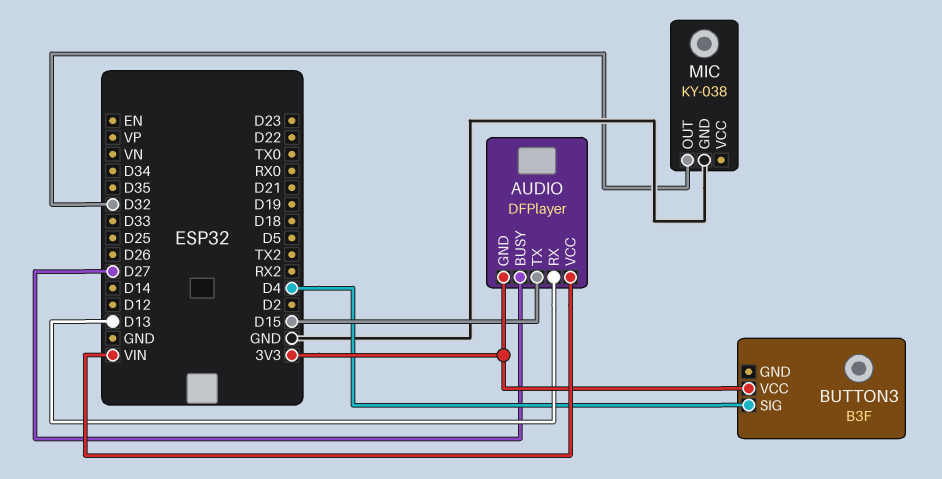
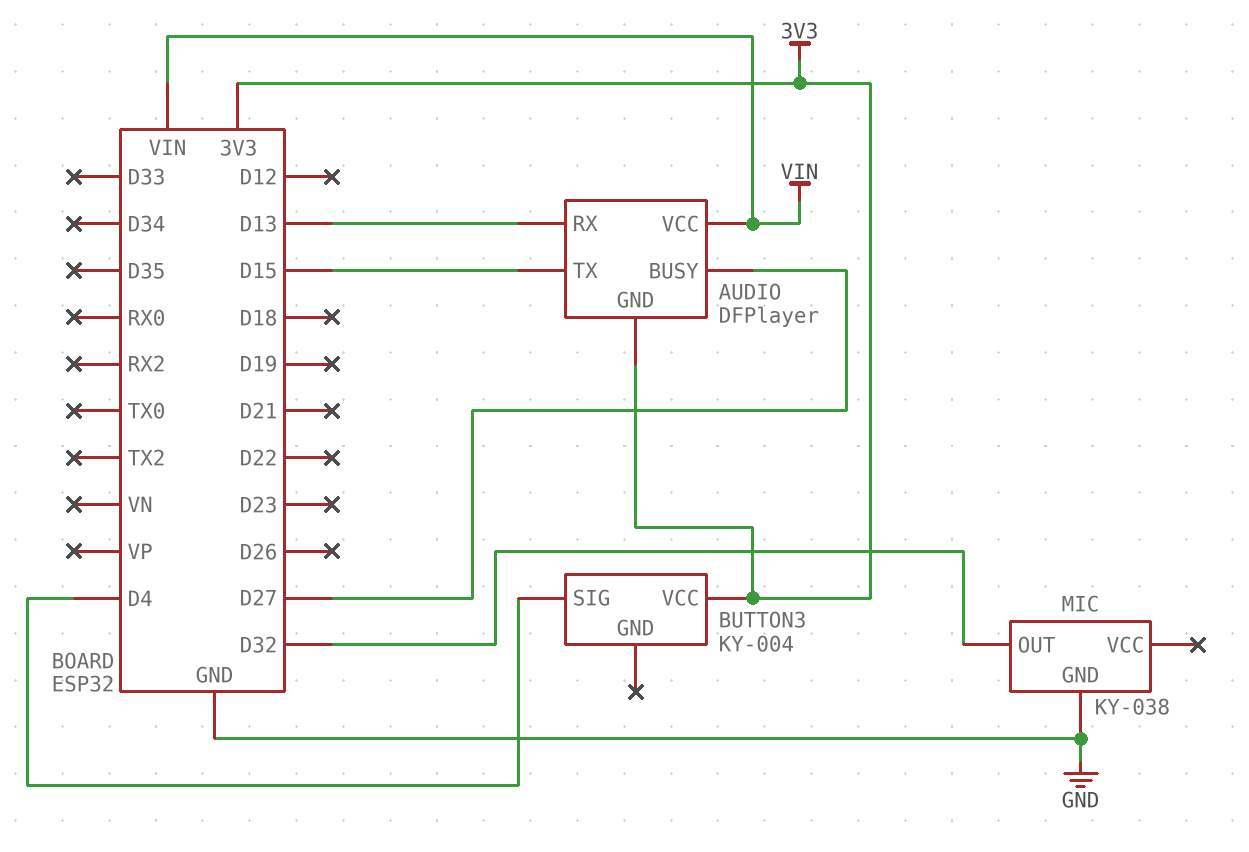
BUTTON3: B3F -> KY-004

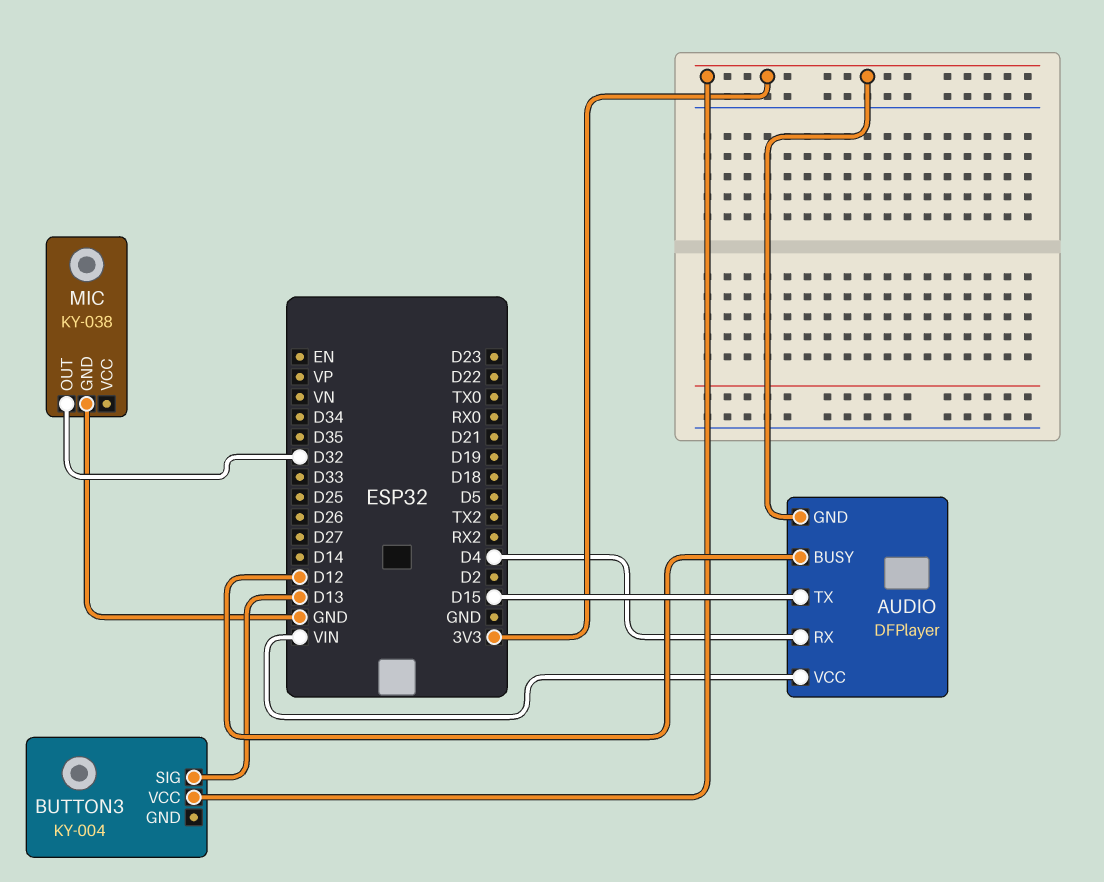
AUDIO pin BUSY: D27 -> D12
AUDIO pin RX: D13 -> D4
BUTTON3 pin SIG: D4 -> D13

